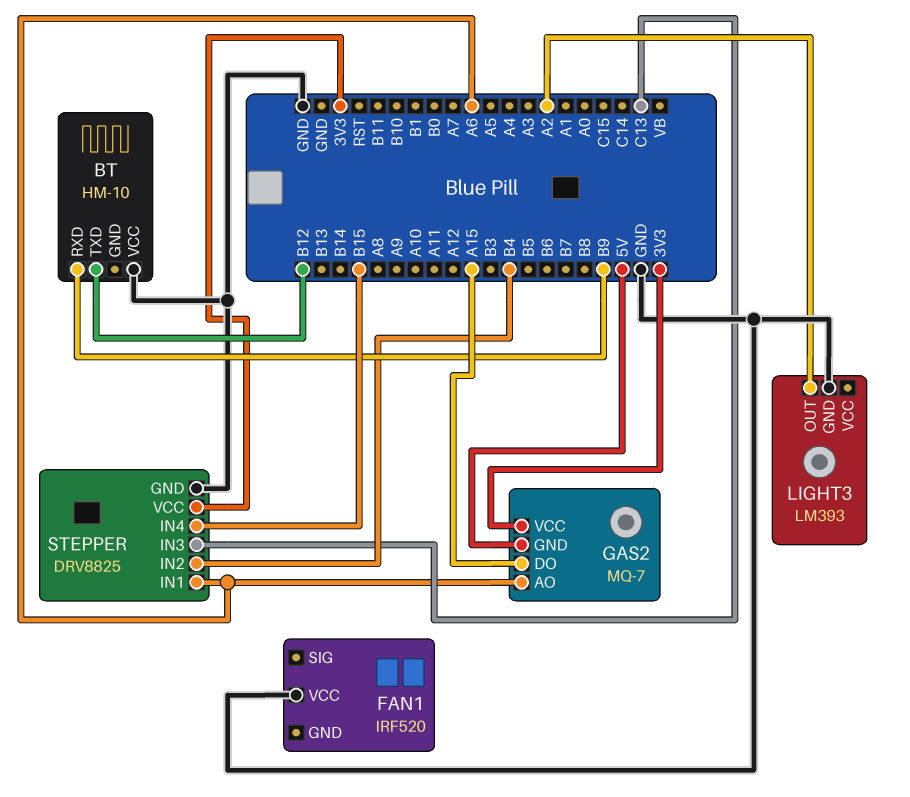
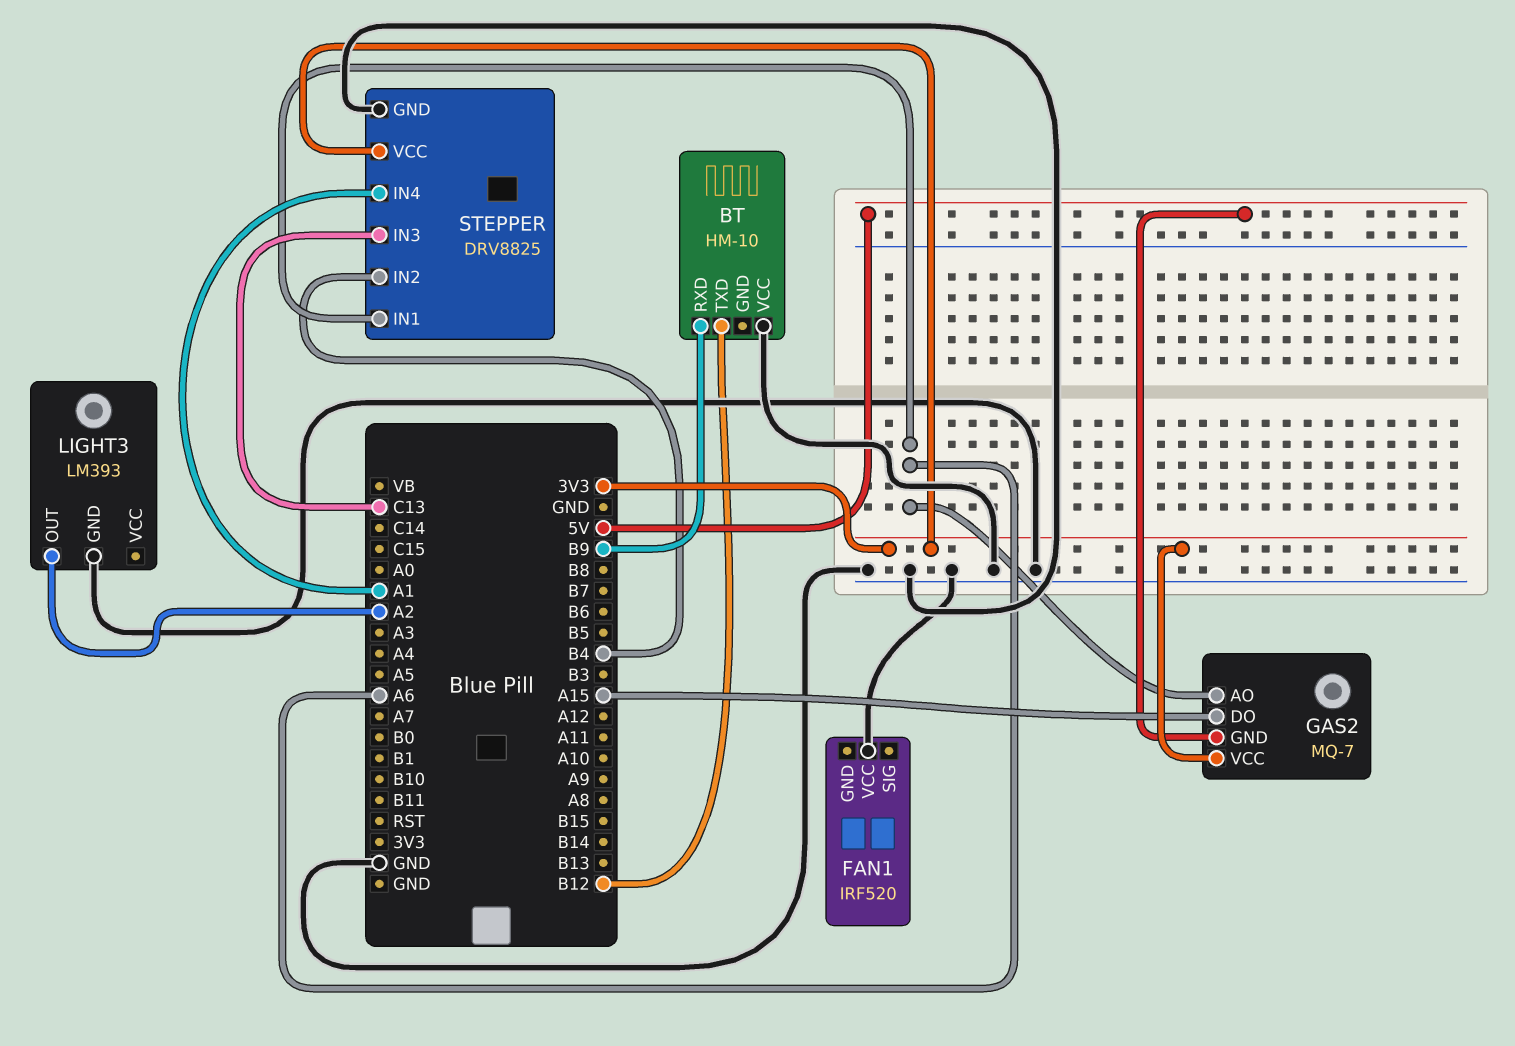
STEPPER pin IN4: B15 -> A1

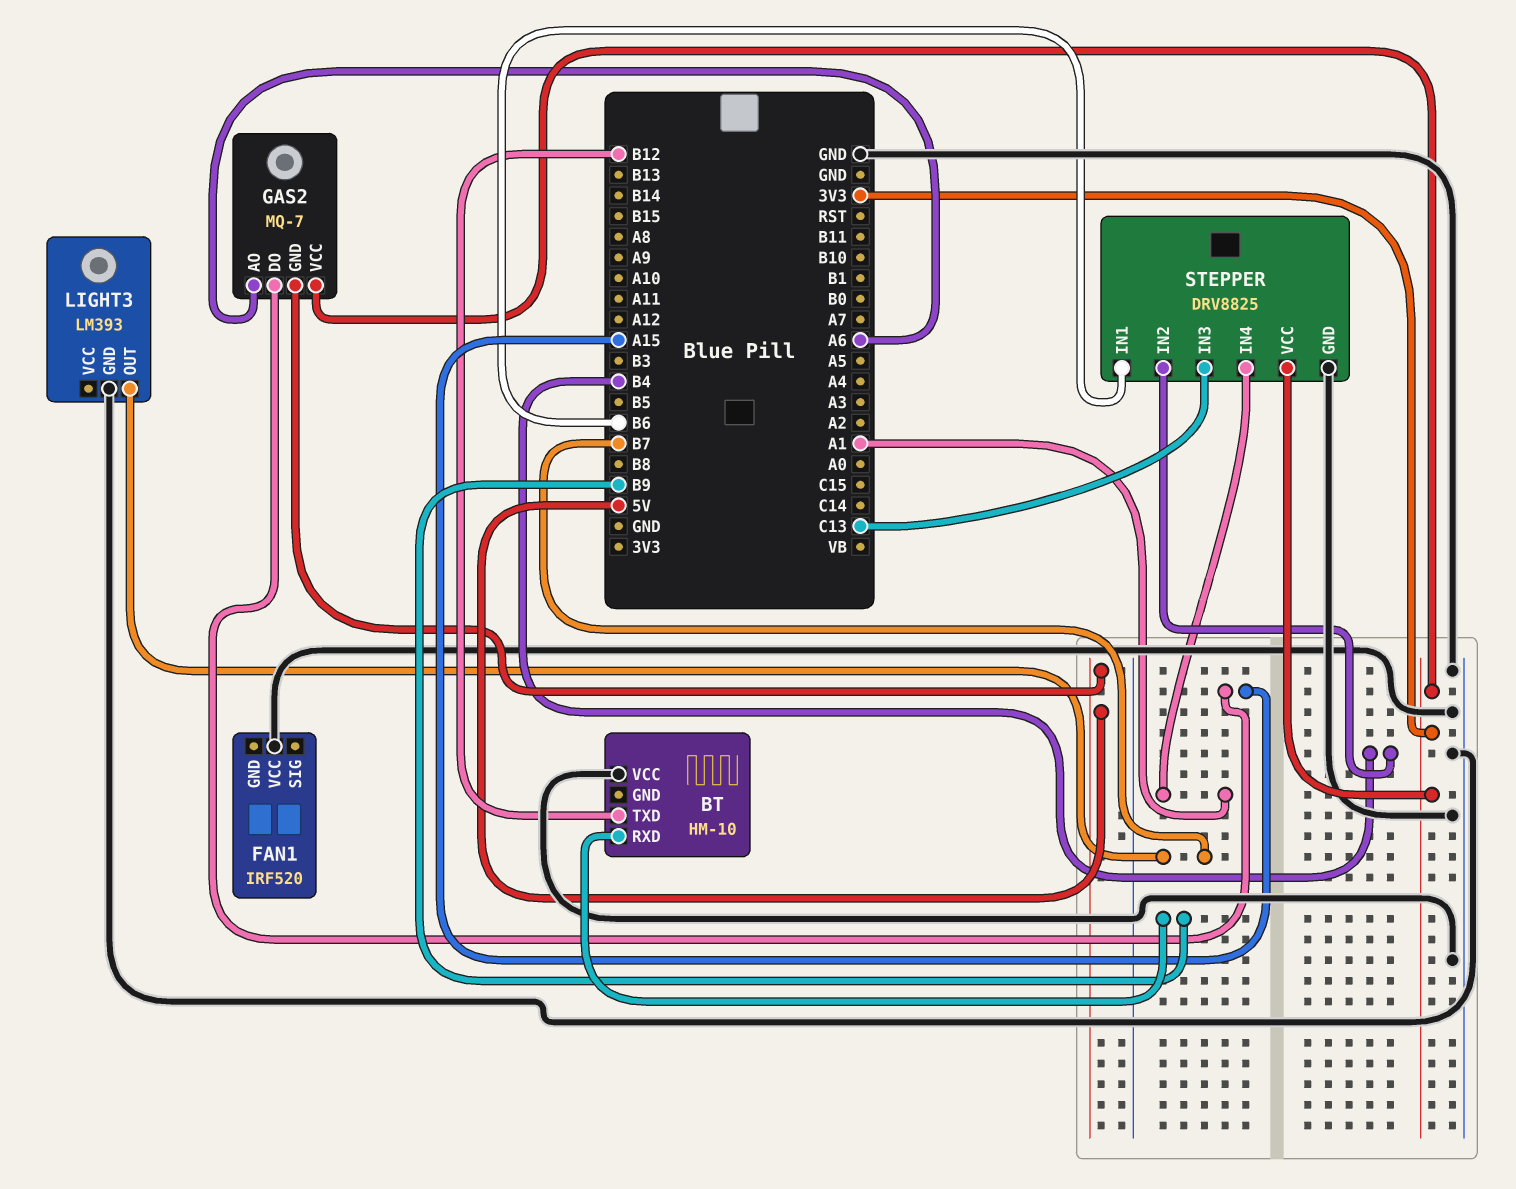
LIGHT3 pin OUT: A2 -> B7
STEPPER pin IN1: A6 -> B6

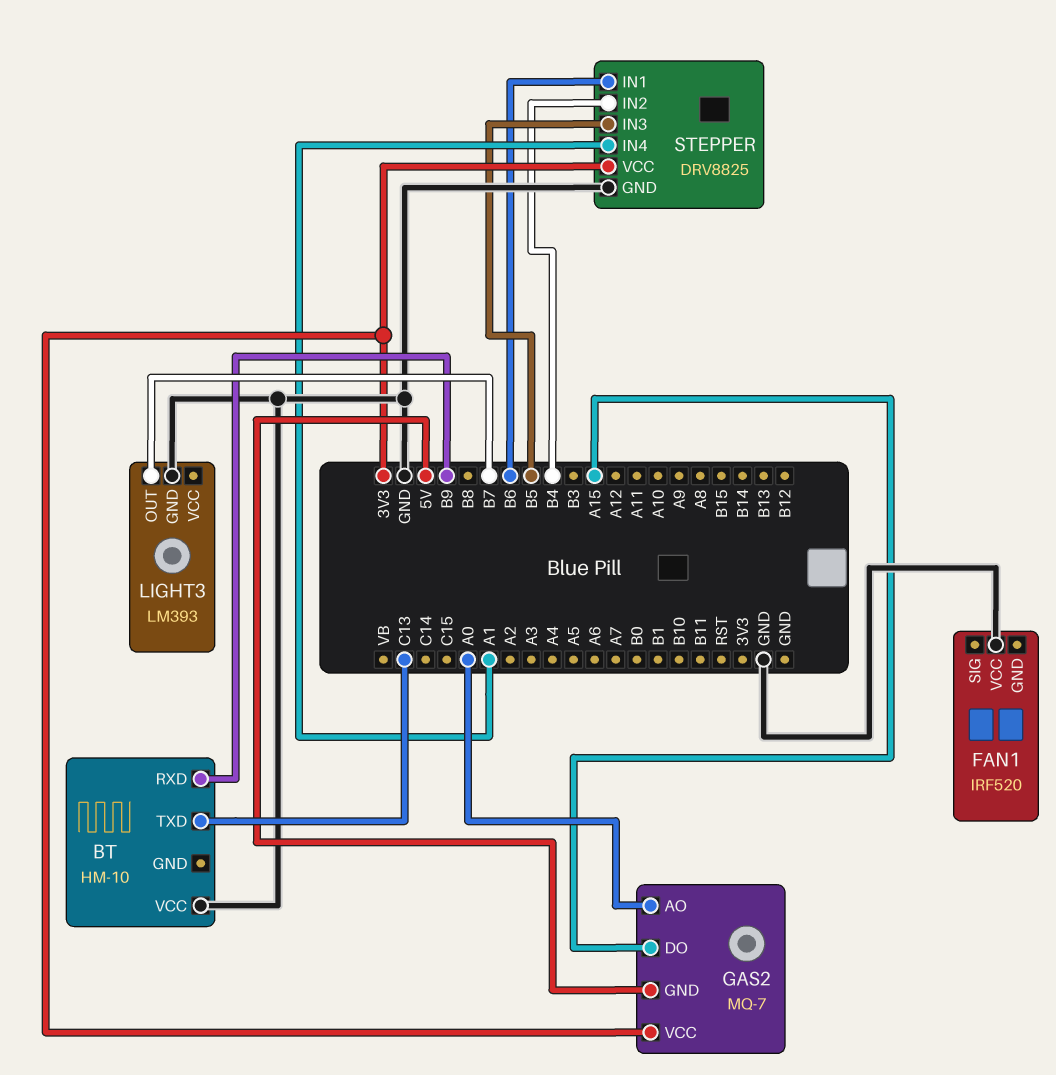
BT pin TXD: B12 -> C13
GAS2 pin AO: A6 -> A0
STEPPER pin IN3: C13 -> B5

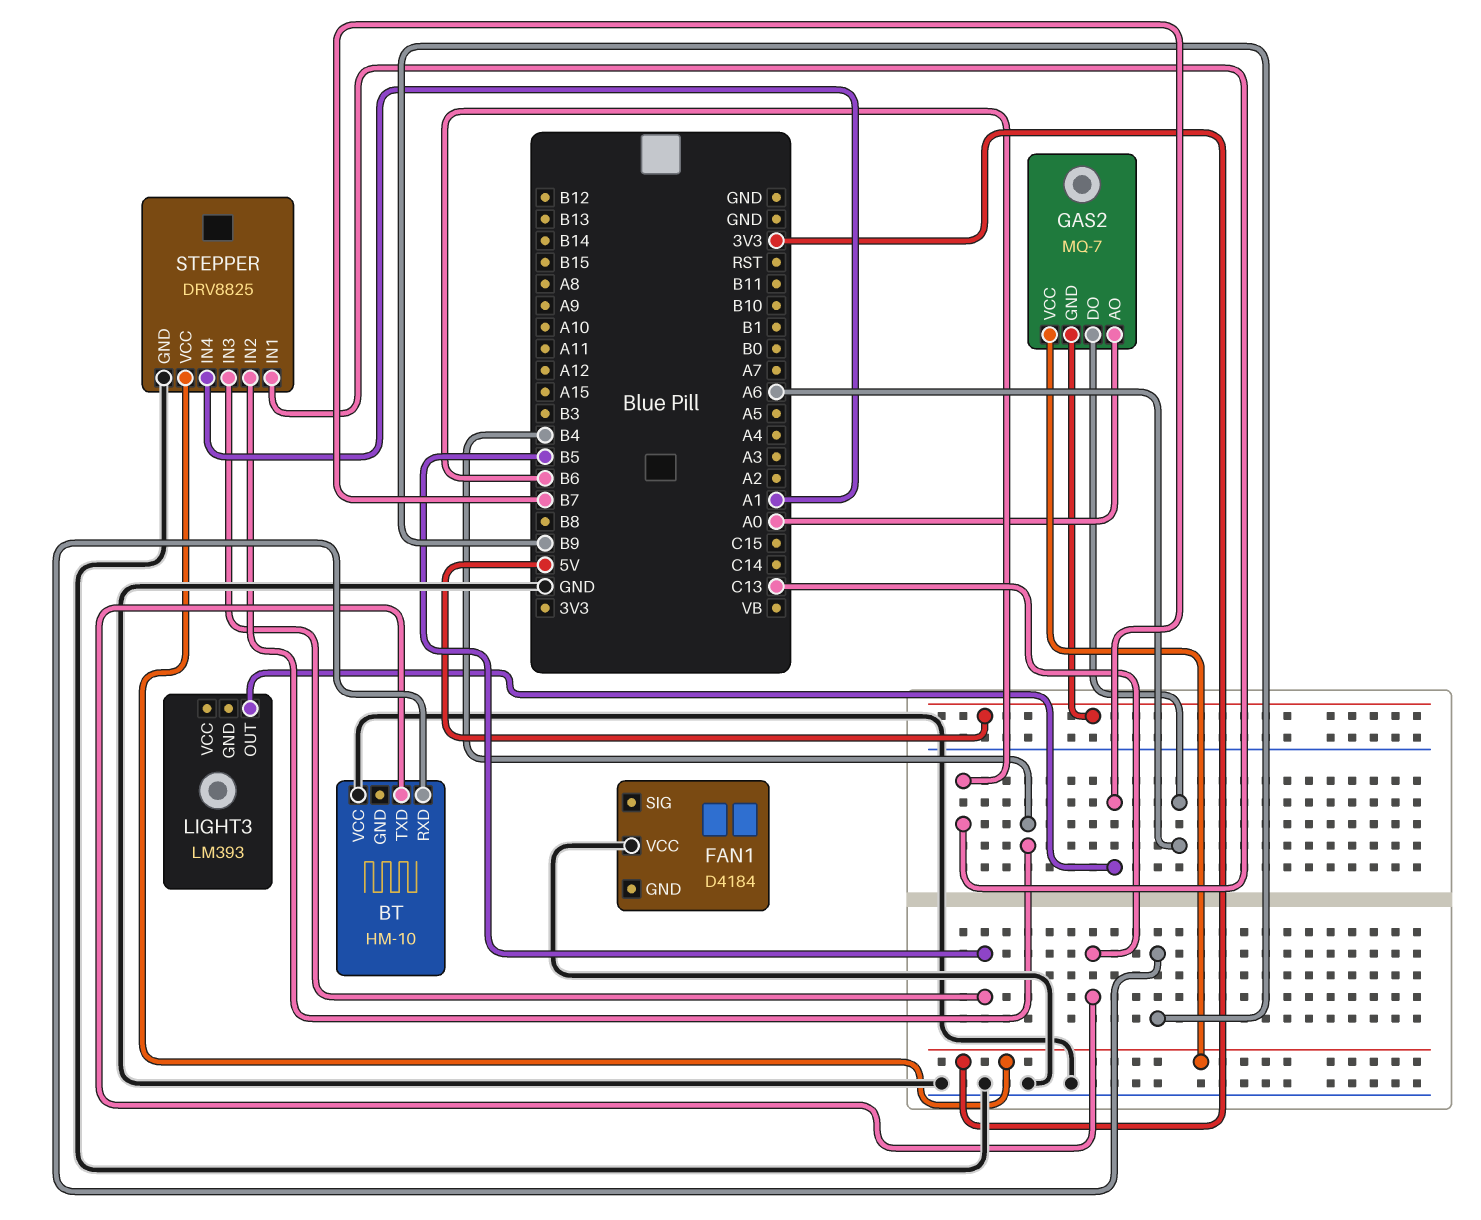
FAN1: IRF520 -> D4184
GAS2 pin DO: A15 -> A6
LIGHT3 pin GND: GND -> none

